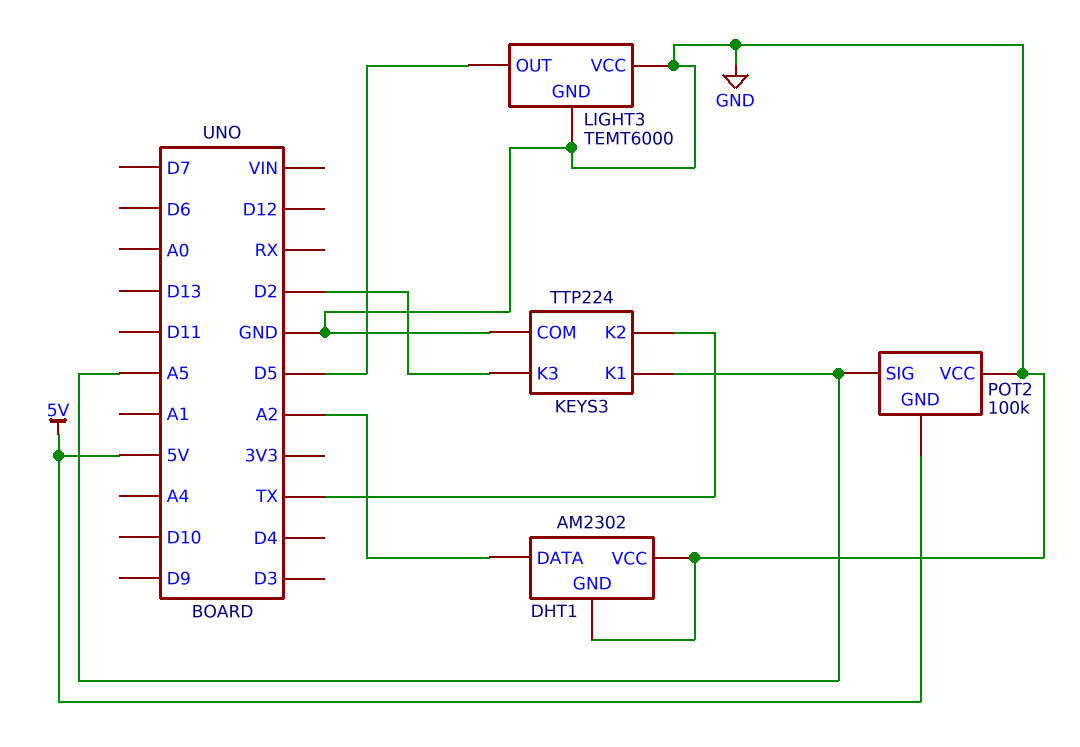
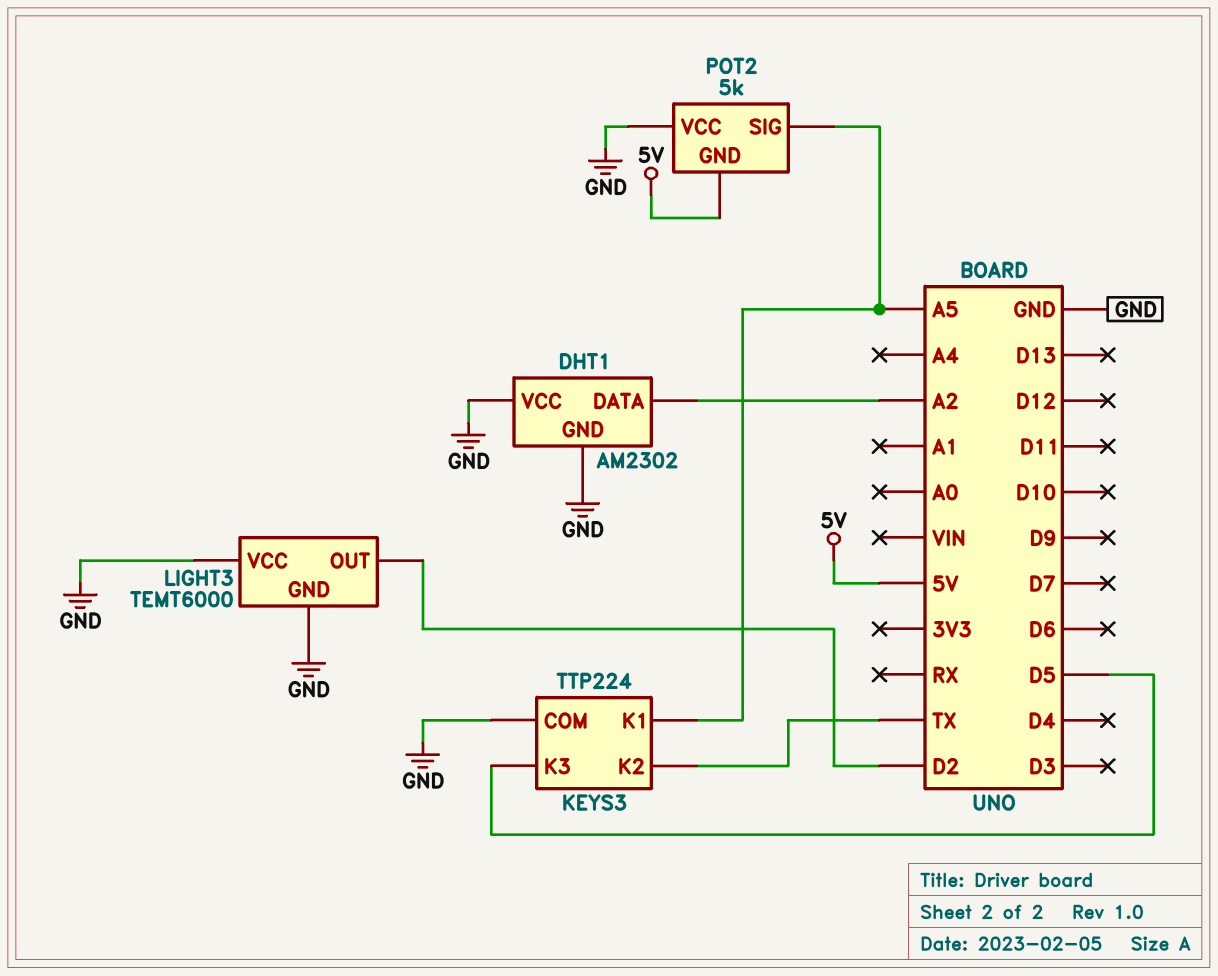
KEYS3 pin K3: D2 -> D5
LIGHT3 pin OUT: D5 -> D2
POT2: 100k -> 5k

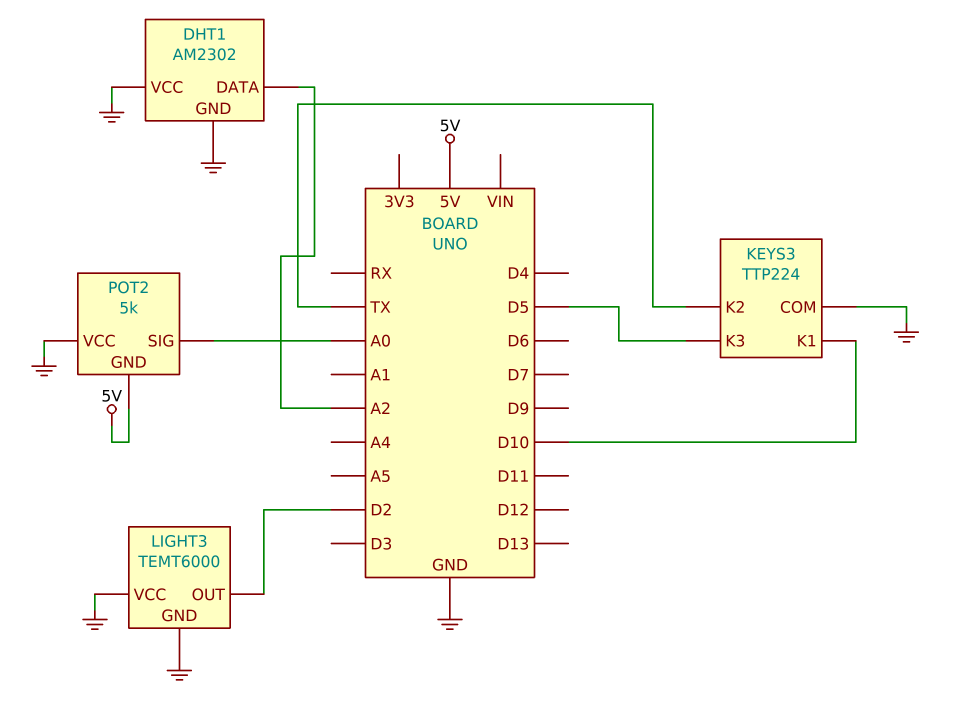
KEYS3 pin K1: A5 -> D10
POT2 pin SIG: A5 -> A0

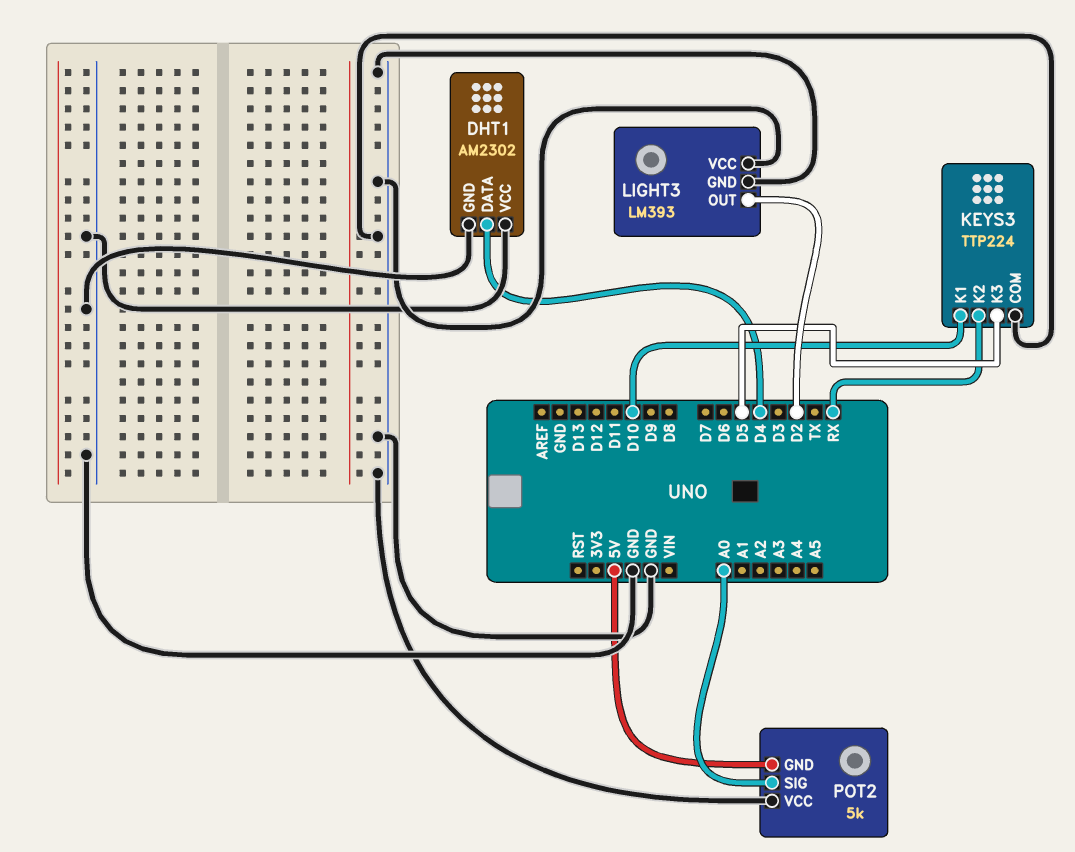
DHT1 pin DATA: A2 -> D4
KEYS3 pin K2: TX -> RX
LIGHT3: TEMT6000 -> LM393

